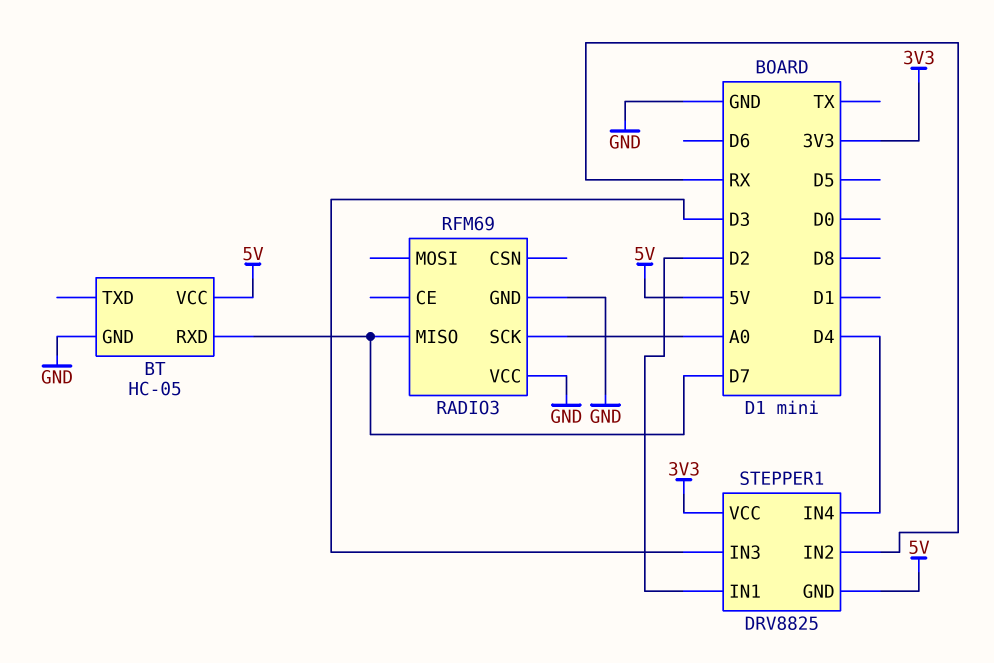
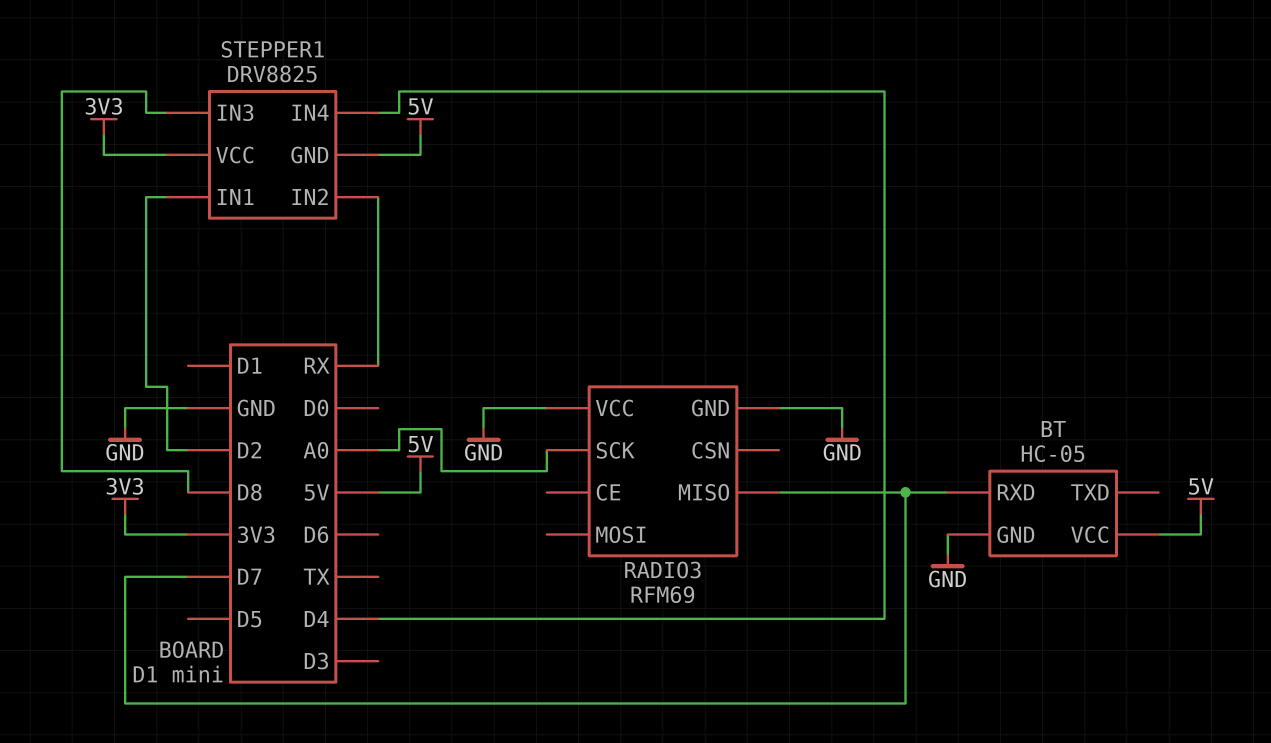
STEPPER1 pin IN3: D3 -> D8

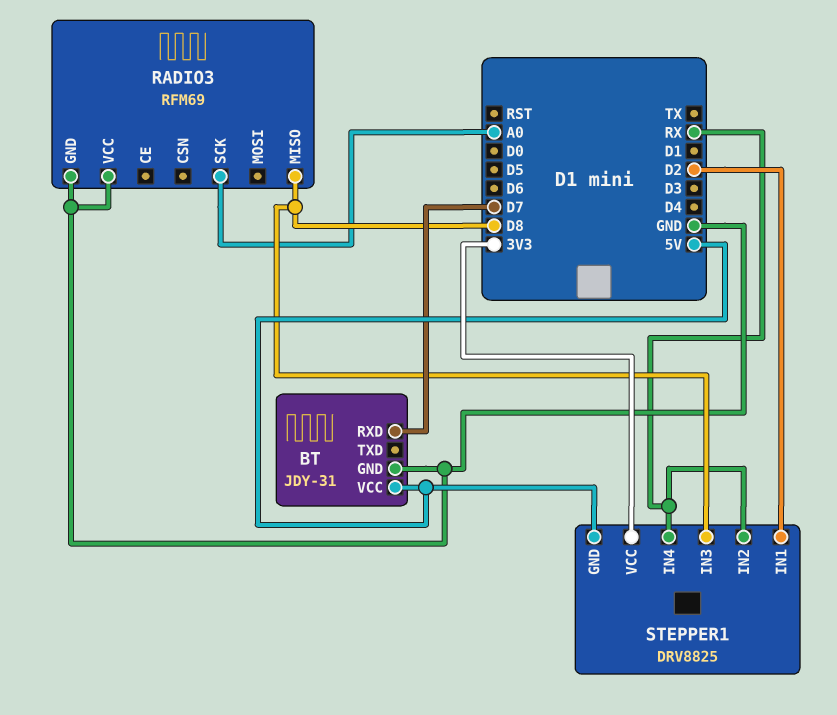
BT: HC-05 -> JDY-31
RADIO3 pin MISO: D7 -> D8
STEPPER1 pin IN4: D4 -> RX

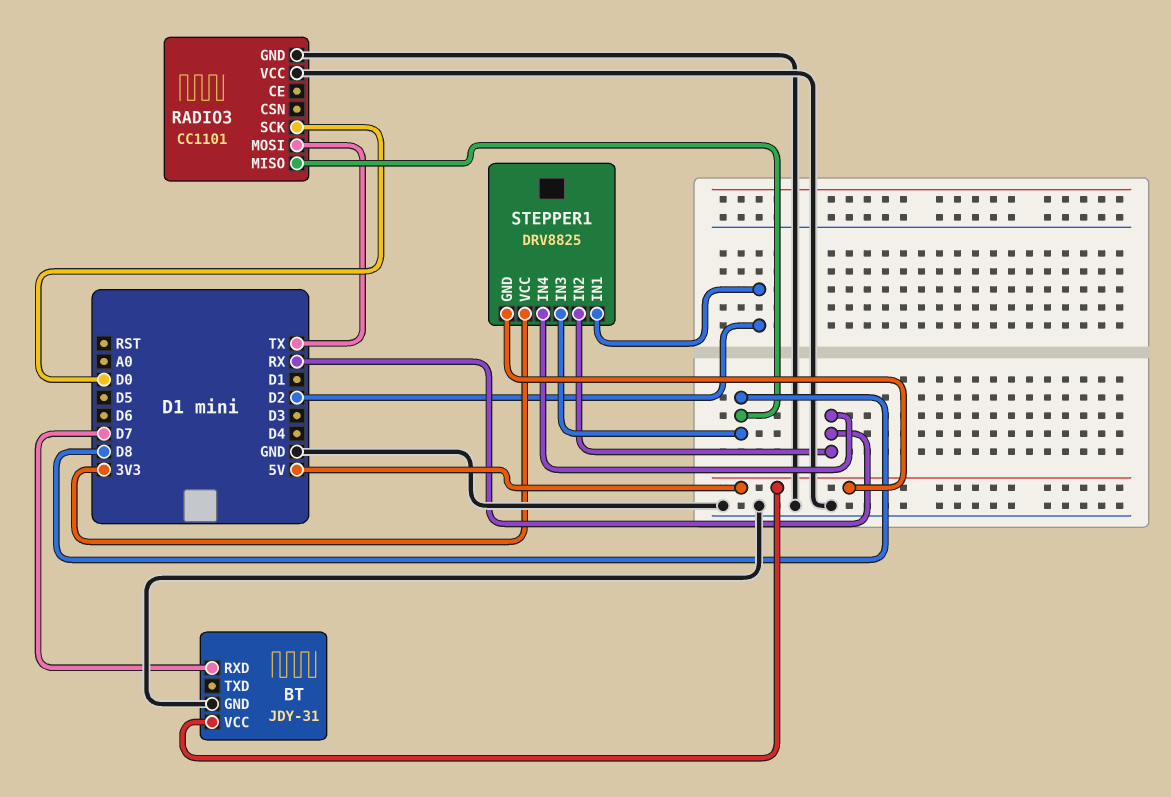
RADIO3: RFM69 -> CC1101
RADIO3 pin MOSI: none -> TX
RADIO3 pin SCK: A0 -> D0

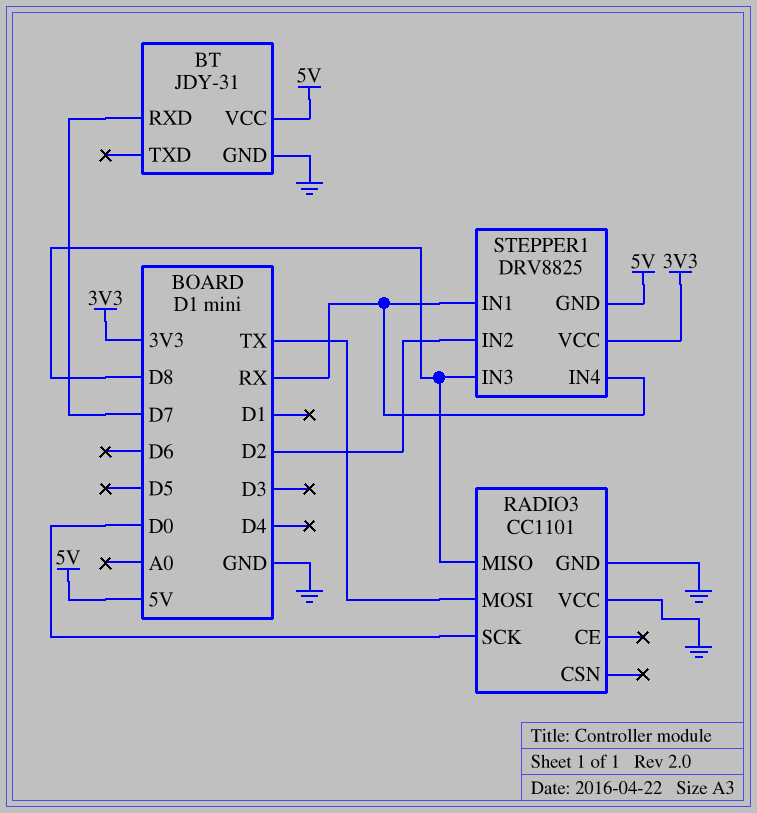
STEPPER1 pin IN1: D2 -> RX
STEPPER1 pin IN2: RX -> D2

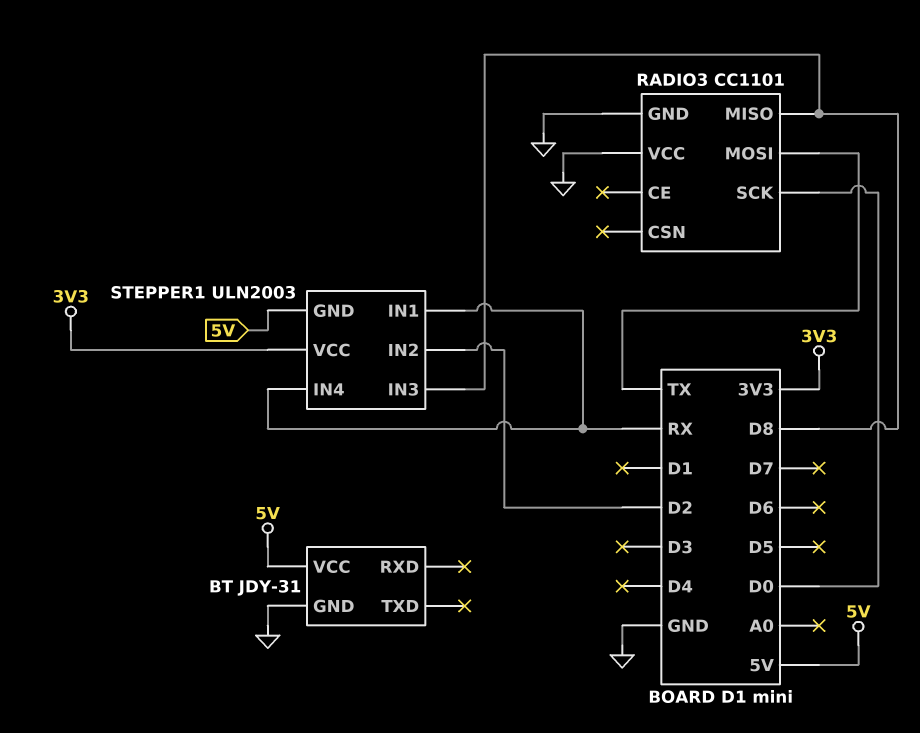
BT pin RXD: D7 -> none
STEPPER1: DRV8825 -> ULN2003

